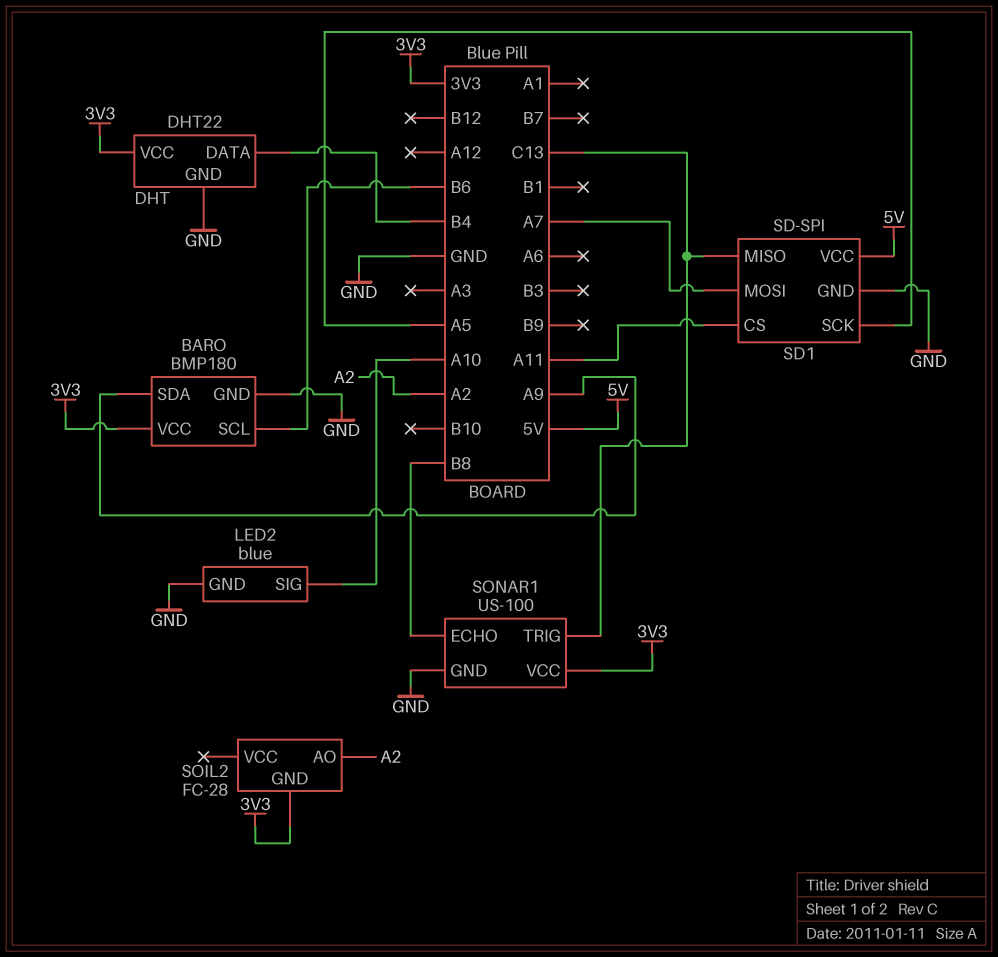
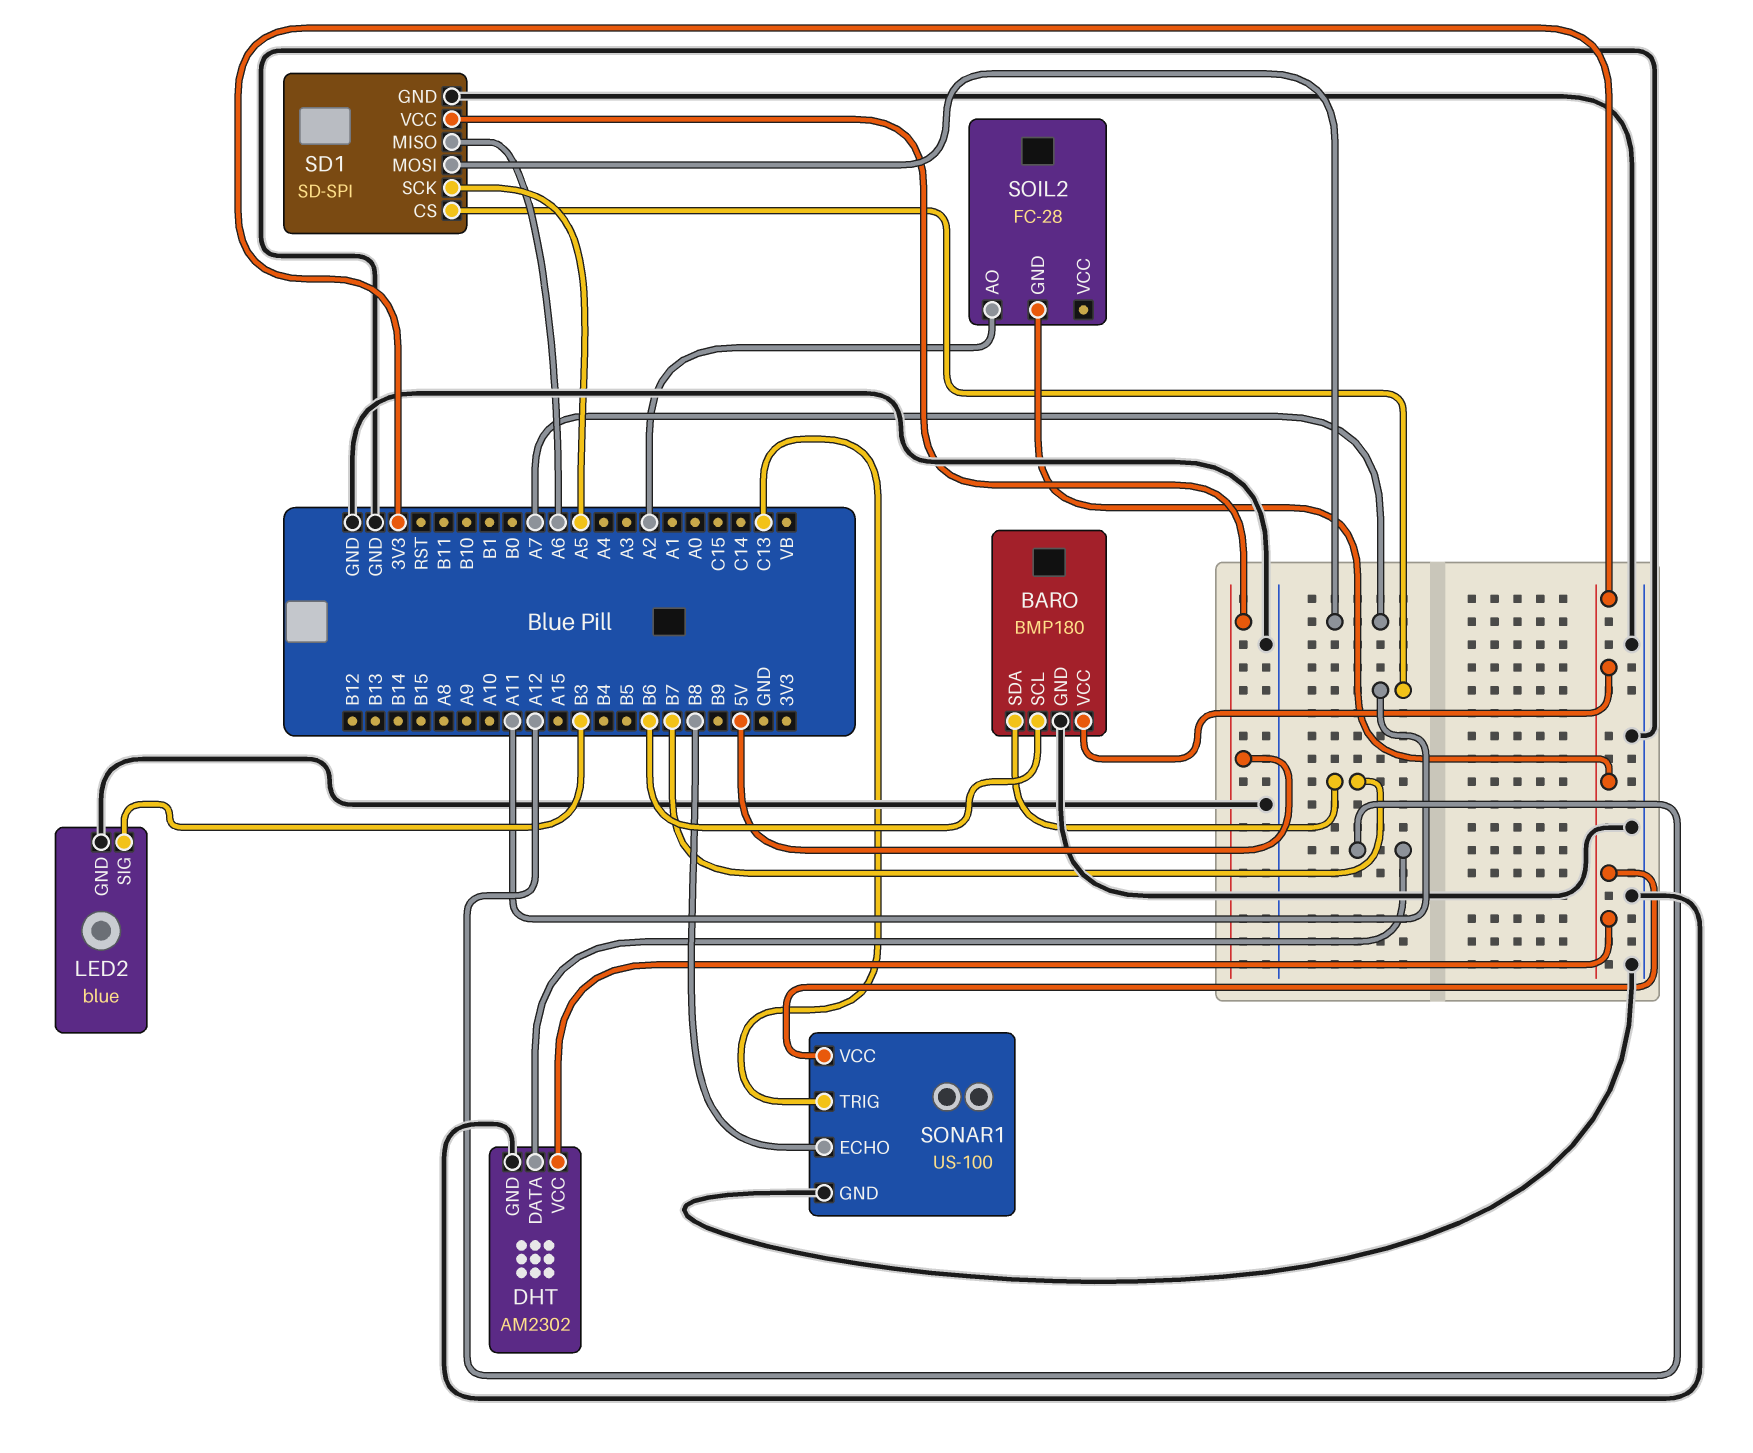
BARO pin SDA: A9 -> B7
DHT: DHT22 -> AM2302
DHT pin DATA: B4 -> A12
LED2 pin SIG: A10 -> B3
SD1 pin MISO: C13 -> A6

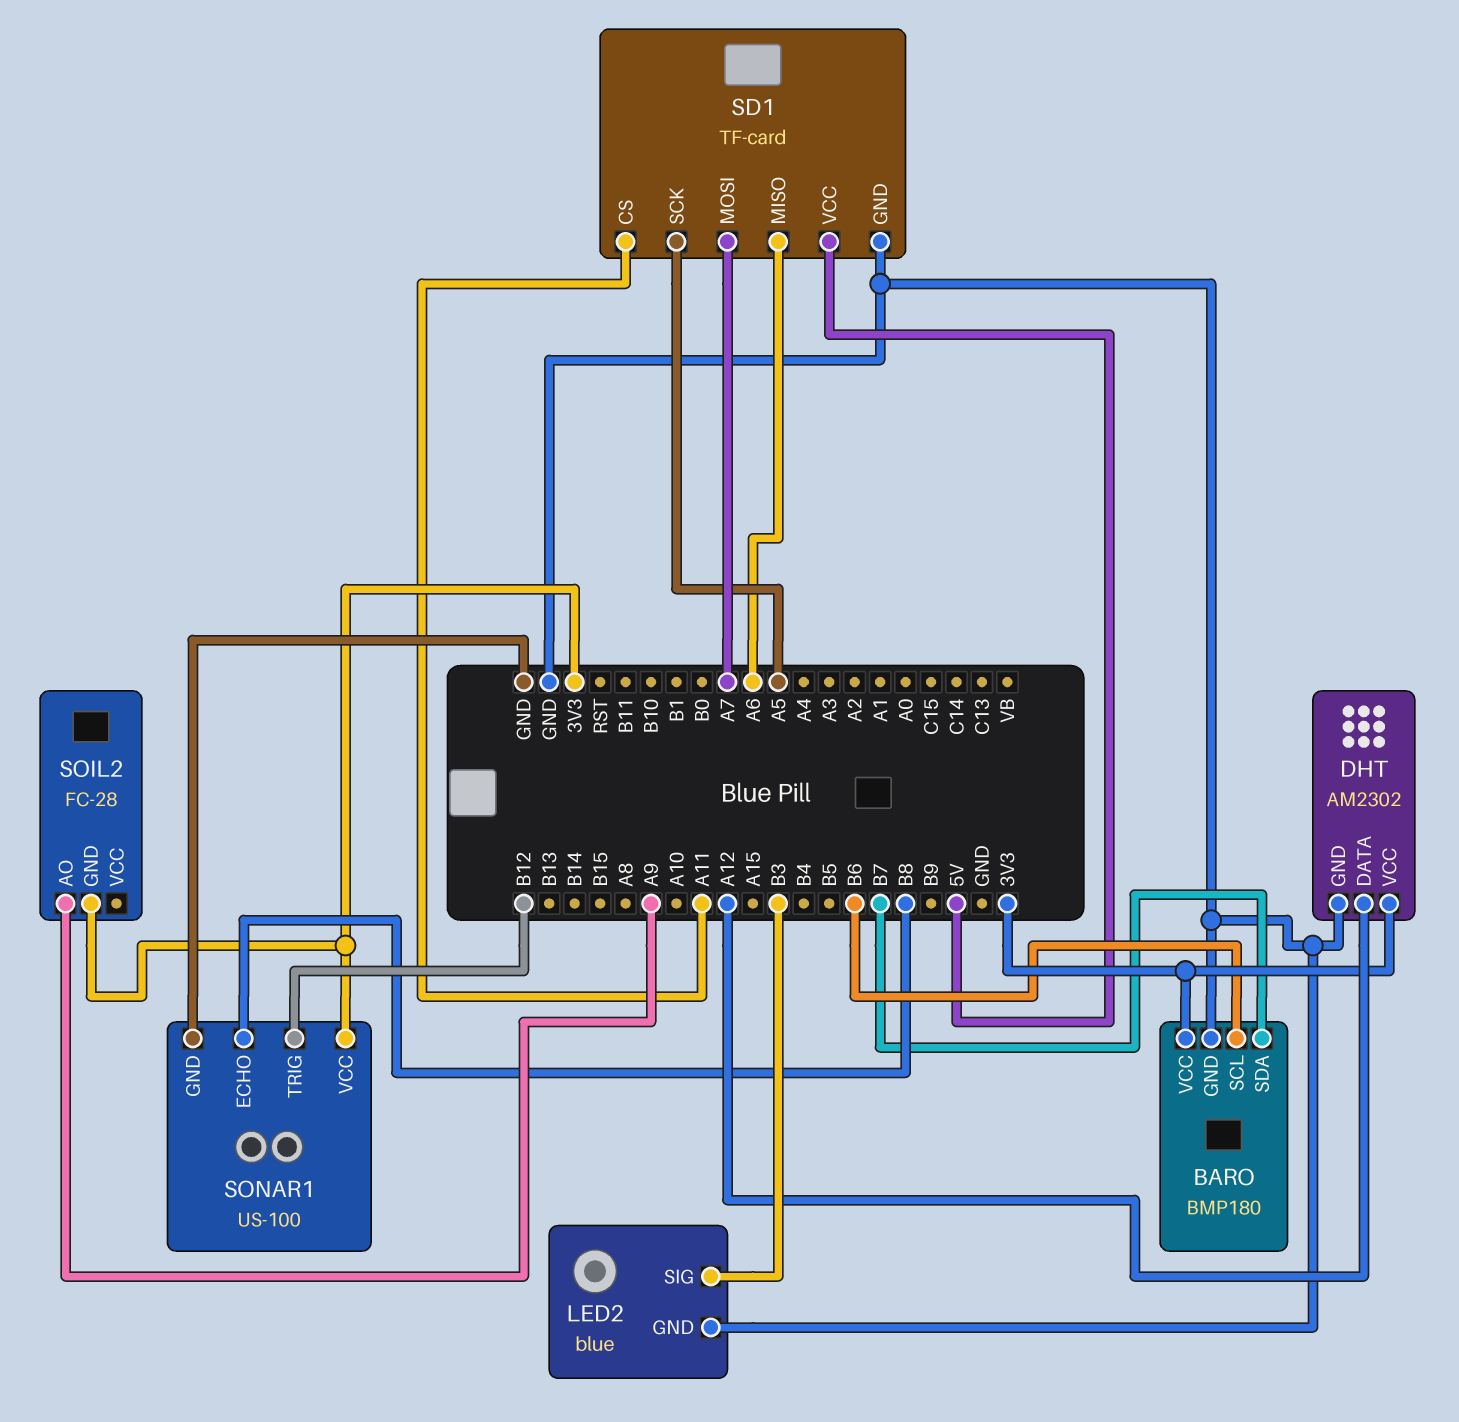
SD1: SD-SPI -> TF-card
SOIL2 pin AO: A2 -> A9
SONAR1 pin TRIG: C13 -> B12

